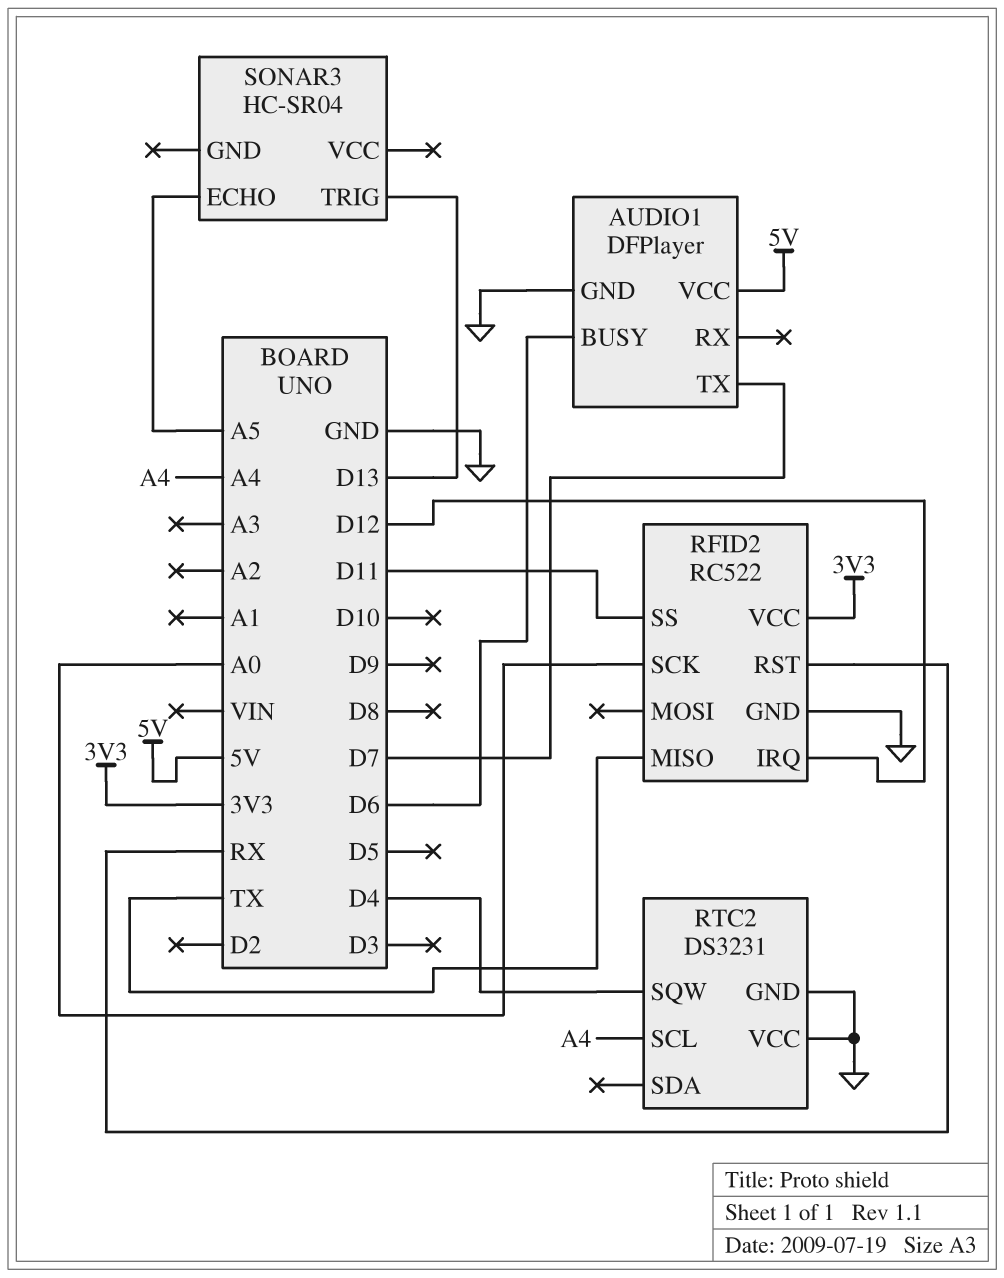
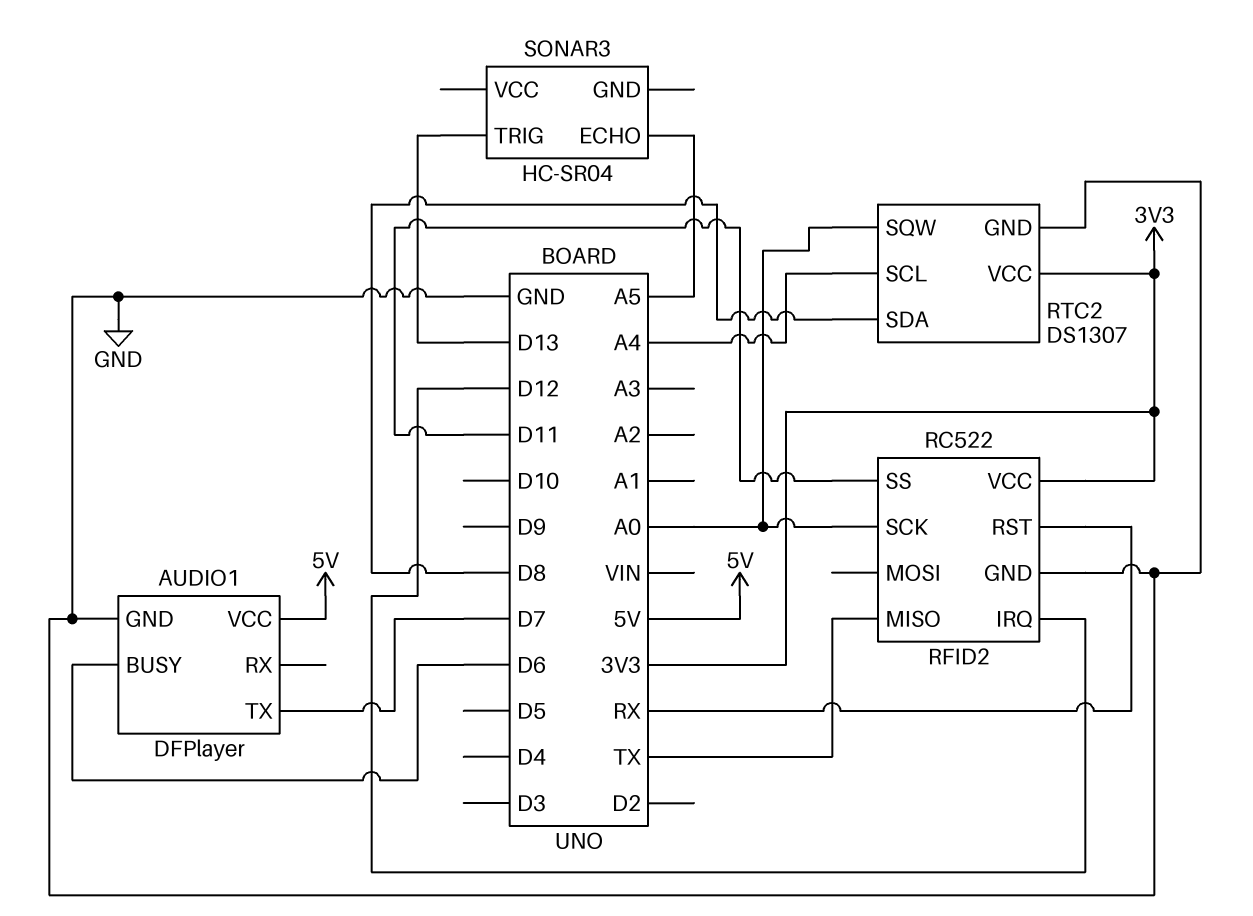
RTC2: DS3231 -> DS1307
RTC2 pin SDA: none -> D8
RTC2 pin SQW: D4 -> A0
RTC2 pin VCC: GND -> 3V3

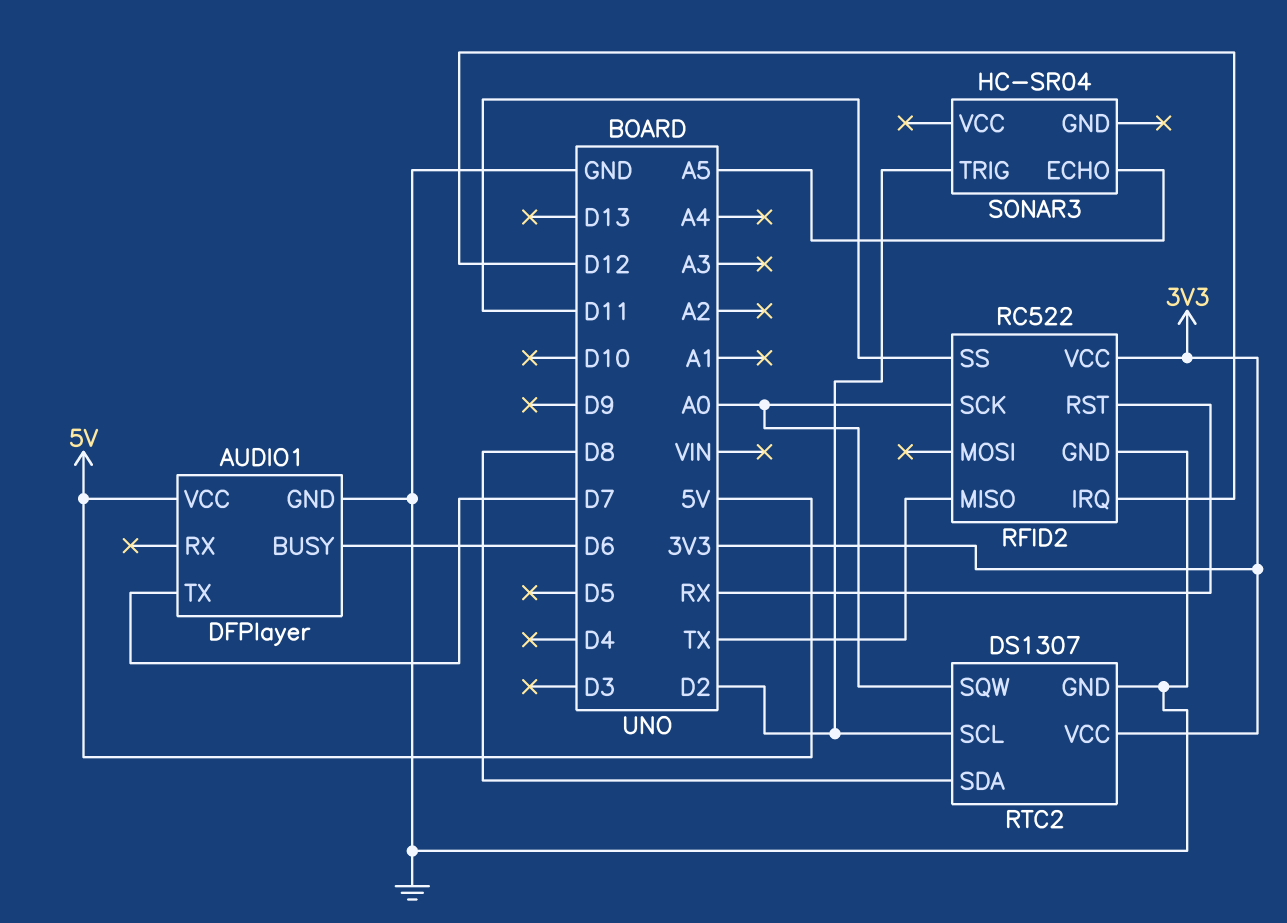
RTC2 pin SCL: A4 -> D2
SONAR3 pin TRIG: D13 -> D2

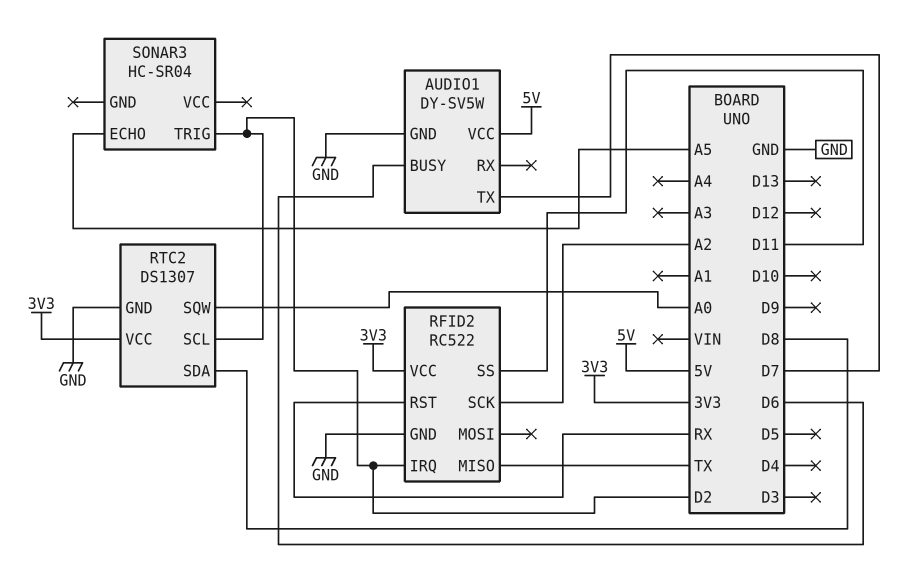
AUDIO1: DFPlayer -> DY-SV5W
RFID2 pin IRQ: D12 -> D2
RFID2 pin SCK: A0 -> A2

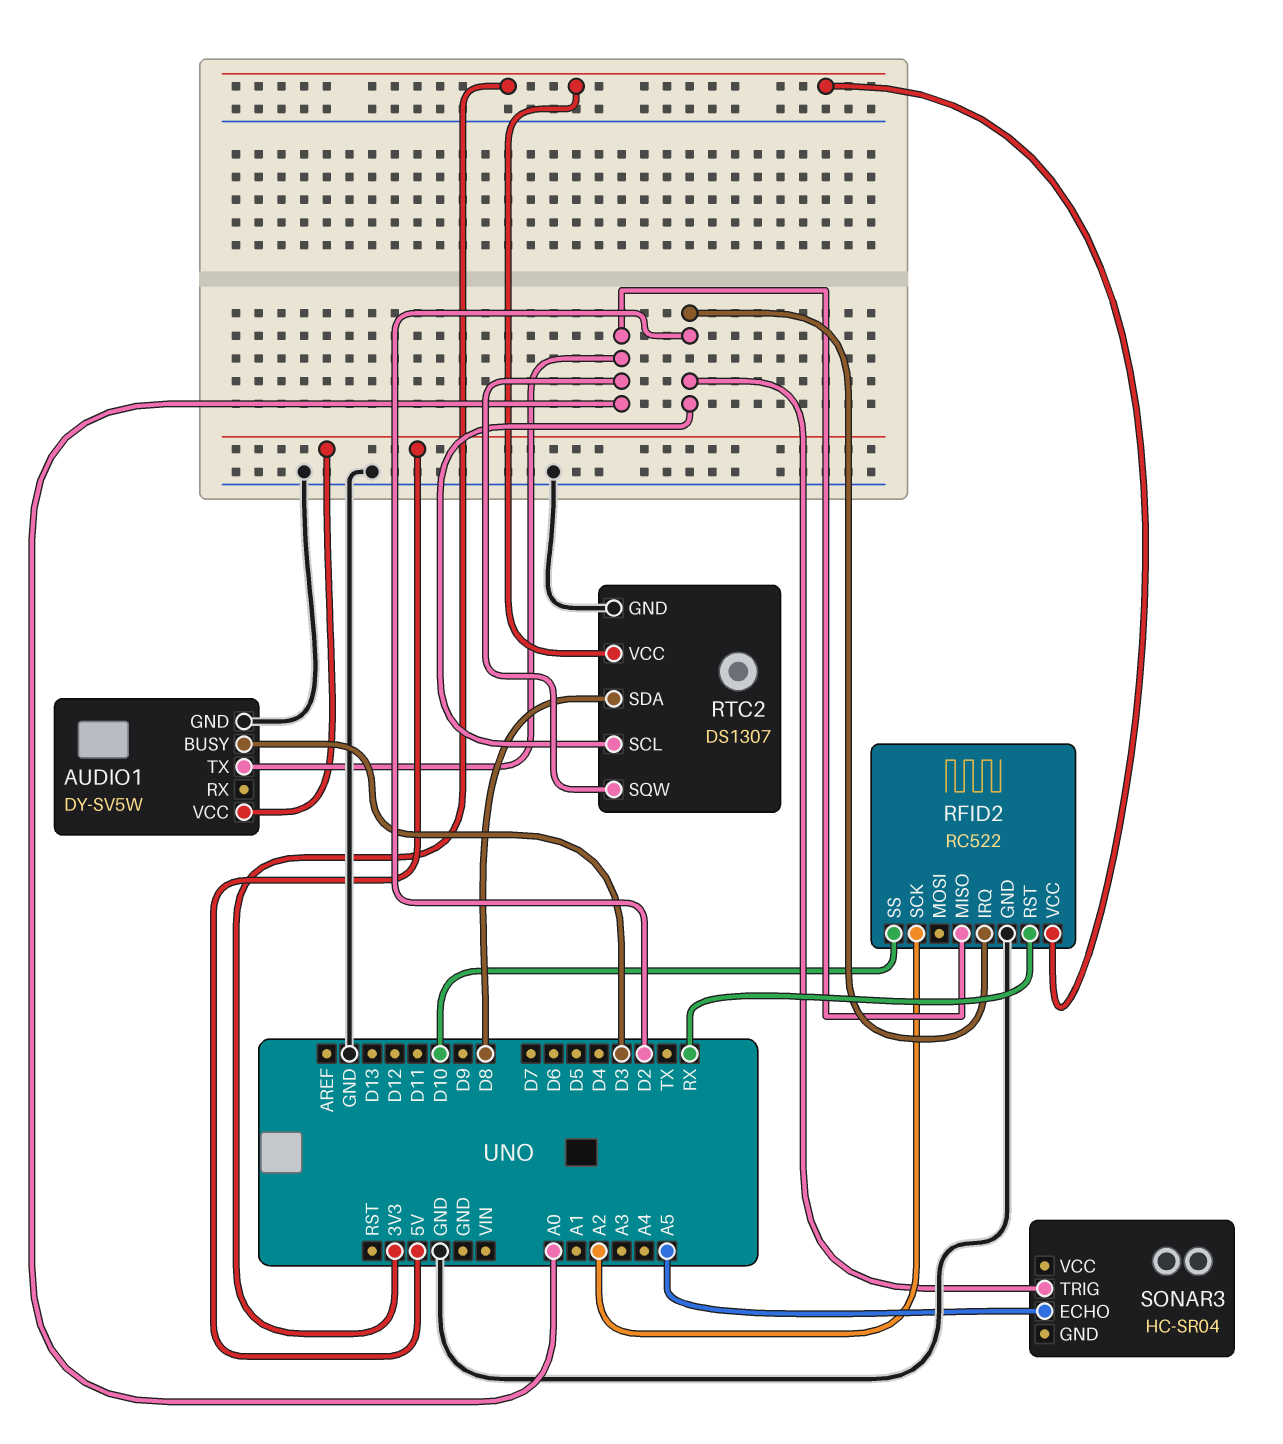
AUDIO1 pin BUSY: D6 -> D3
AUDIO1 pin TX: D7 -> A0
RFID2 pin MISO: TX -> A0
RFID2 pin SS: D11 -> D10

